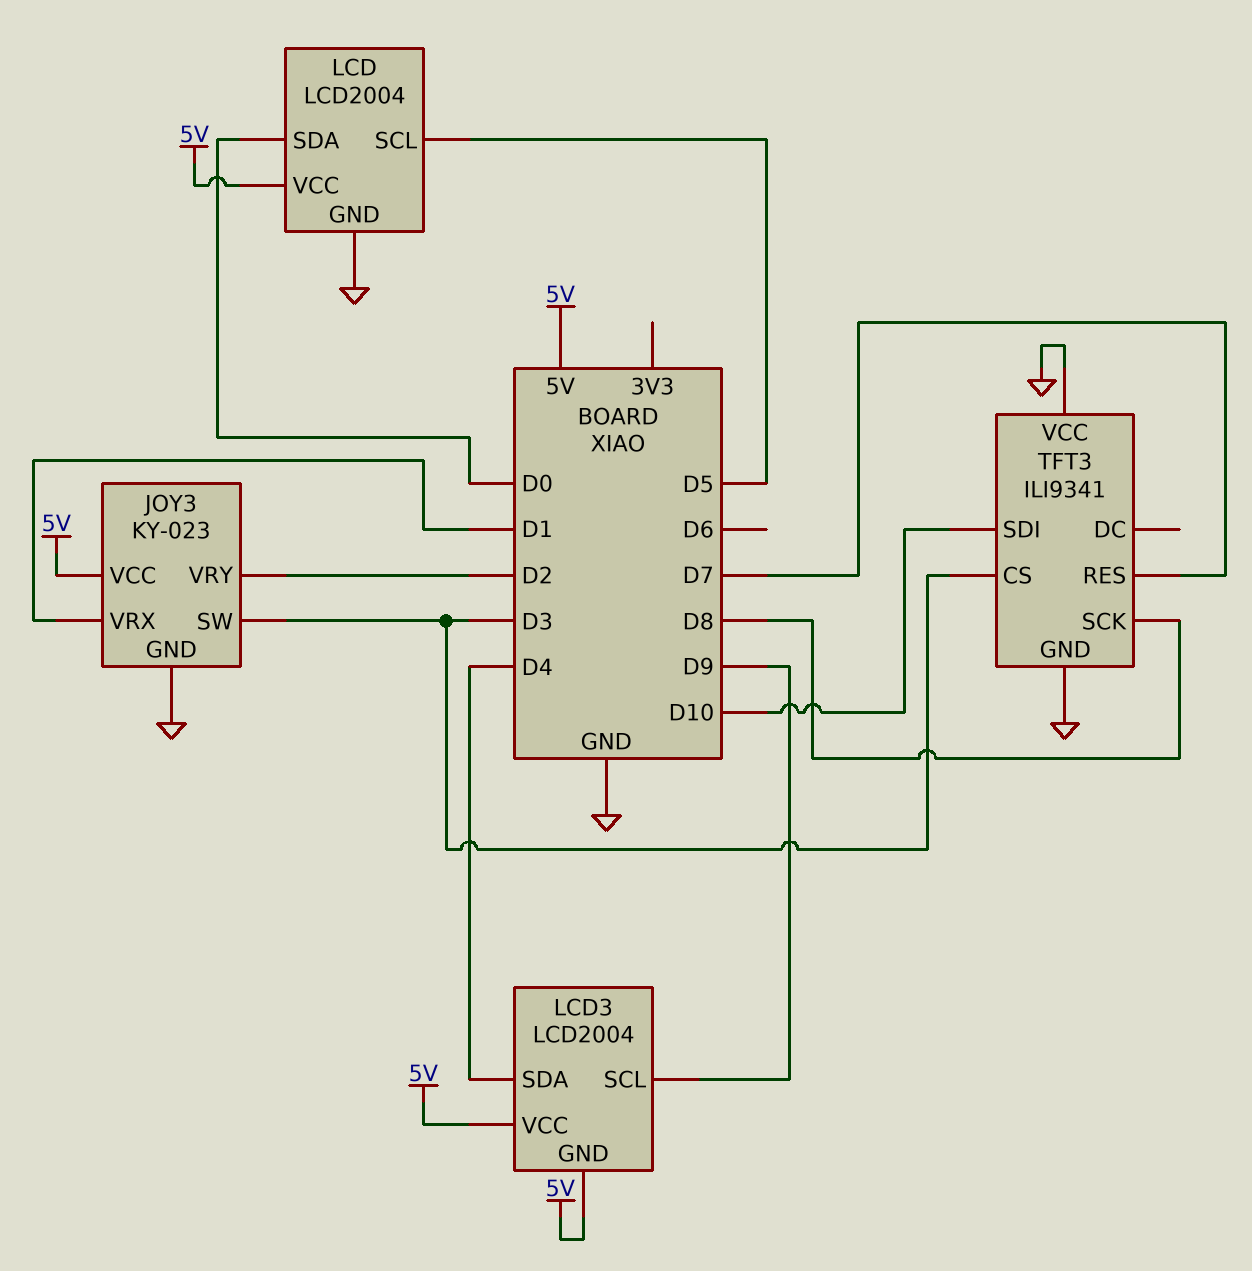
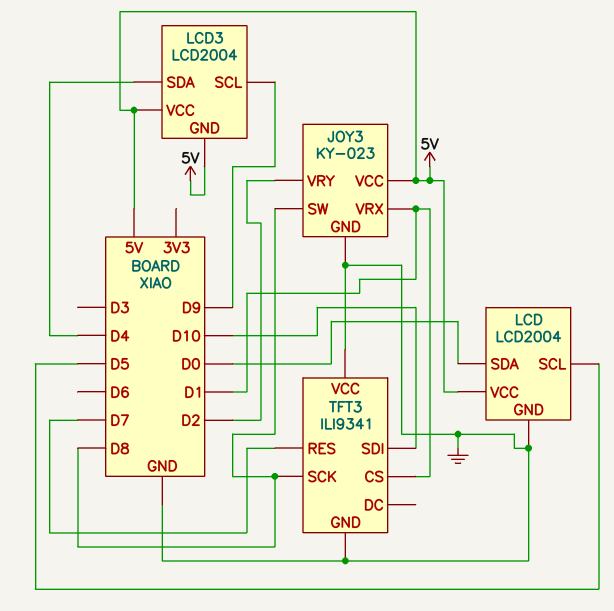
JOY3 pin SW: D3 -> D8
TFT3 pin CS: D3 -> D1

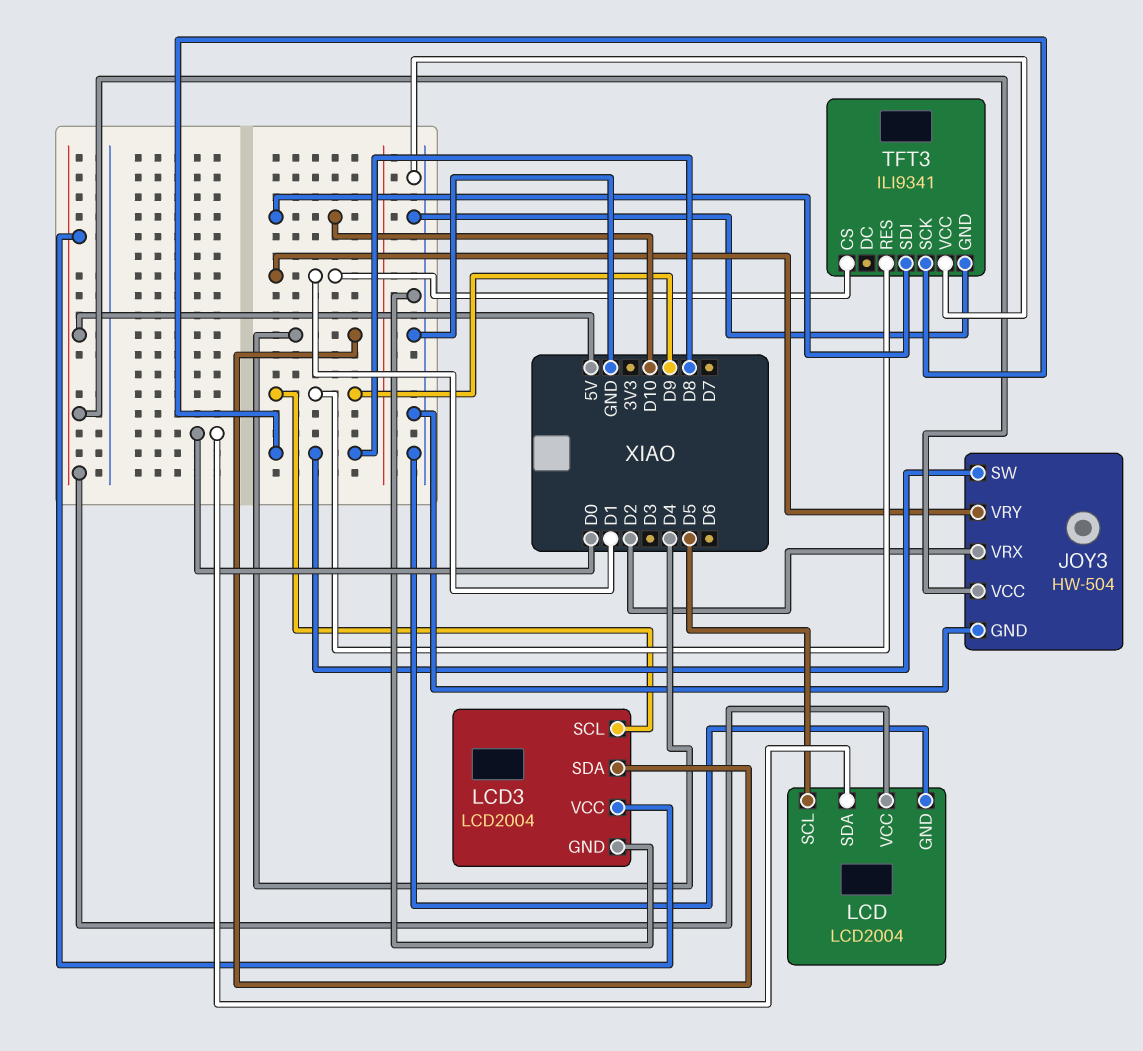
JOY3: KY-023 -> HW-504
JOY3 pin VRX: D1 -> D2
JOY3 pin VRY: D2 -> D1
LCD3 pin GND: 5V -> GND
TFT3 pin RES: D7 -> D9

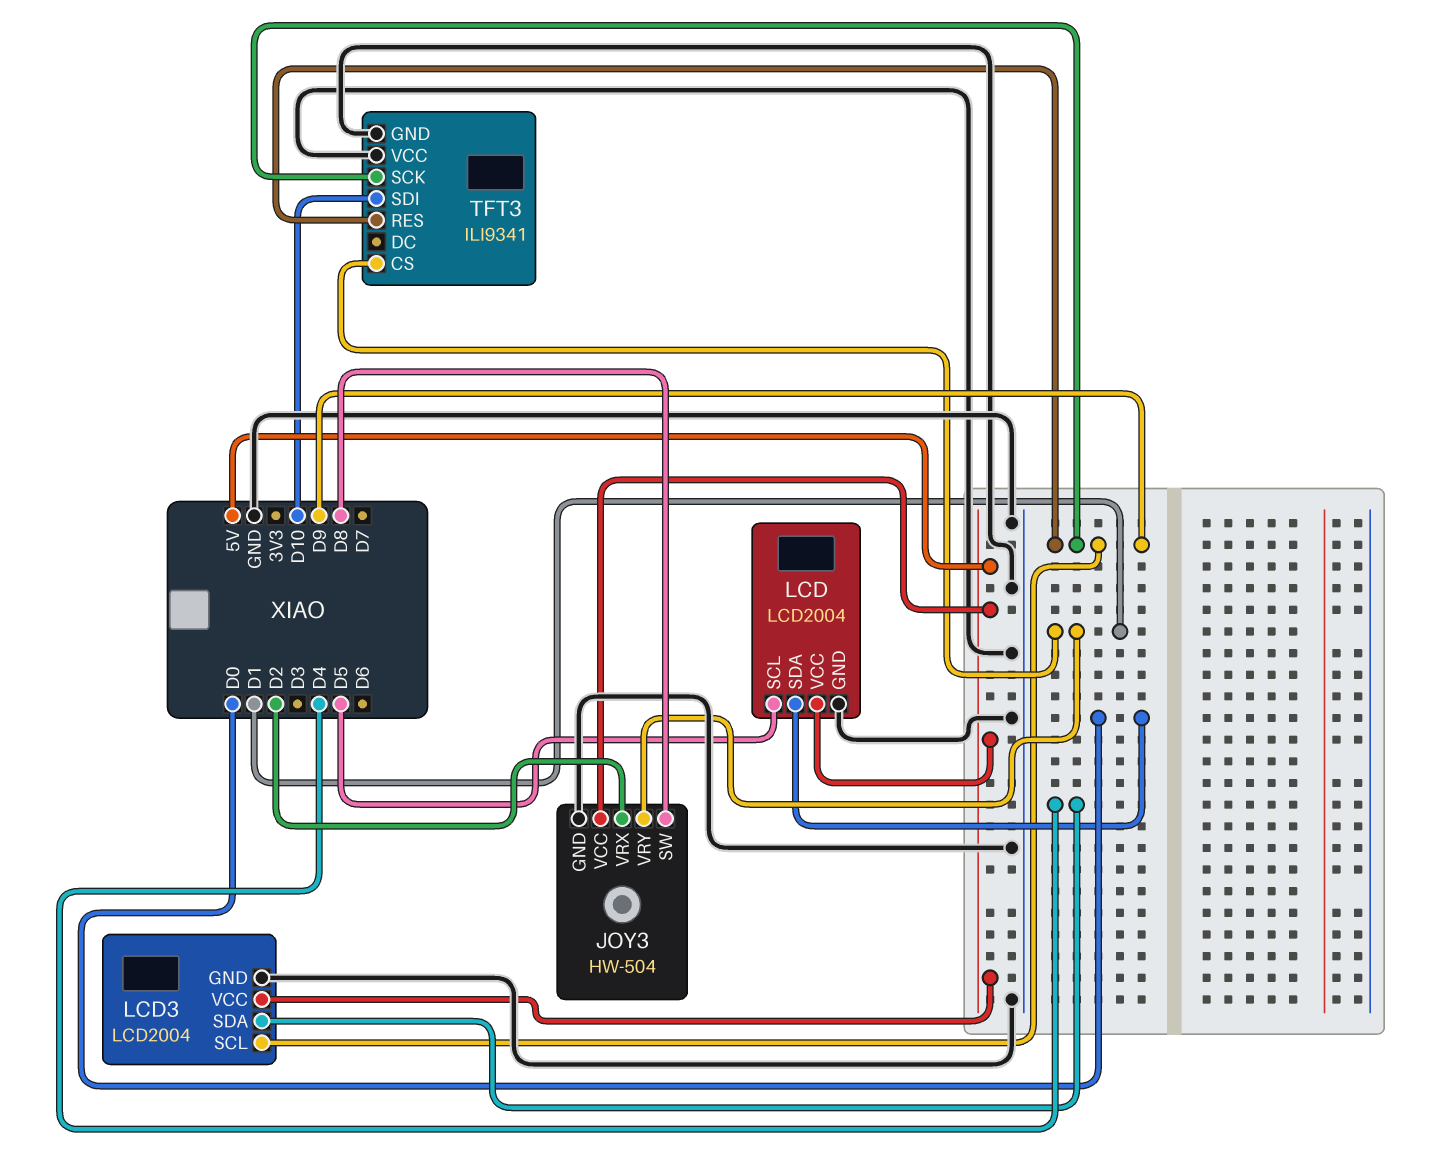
TFT3 pin SCK: D8 -> D9

